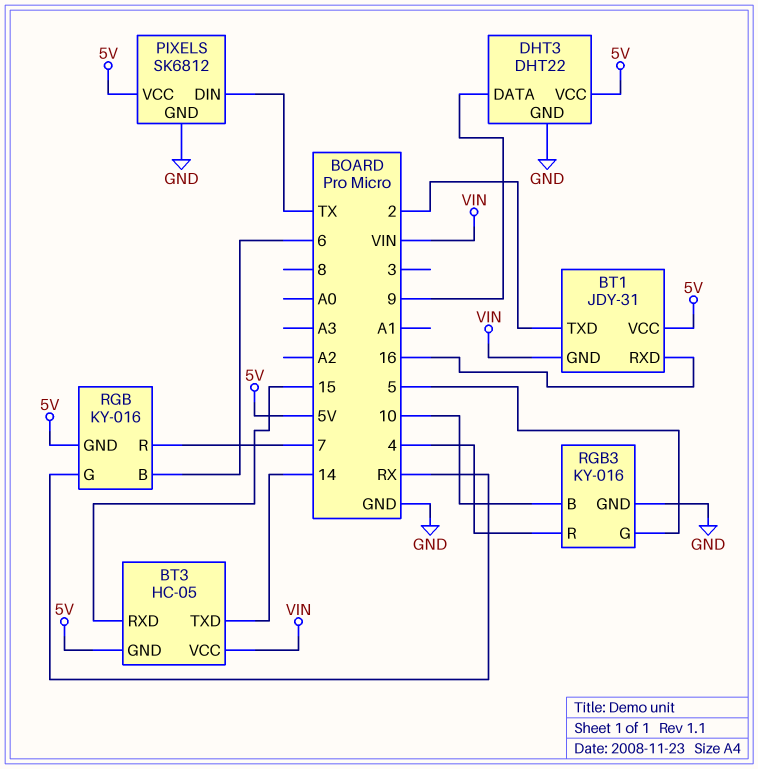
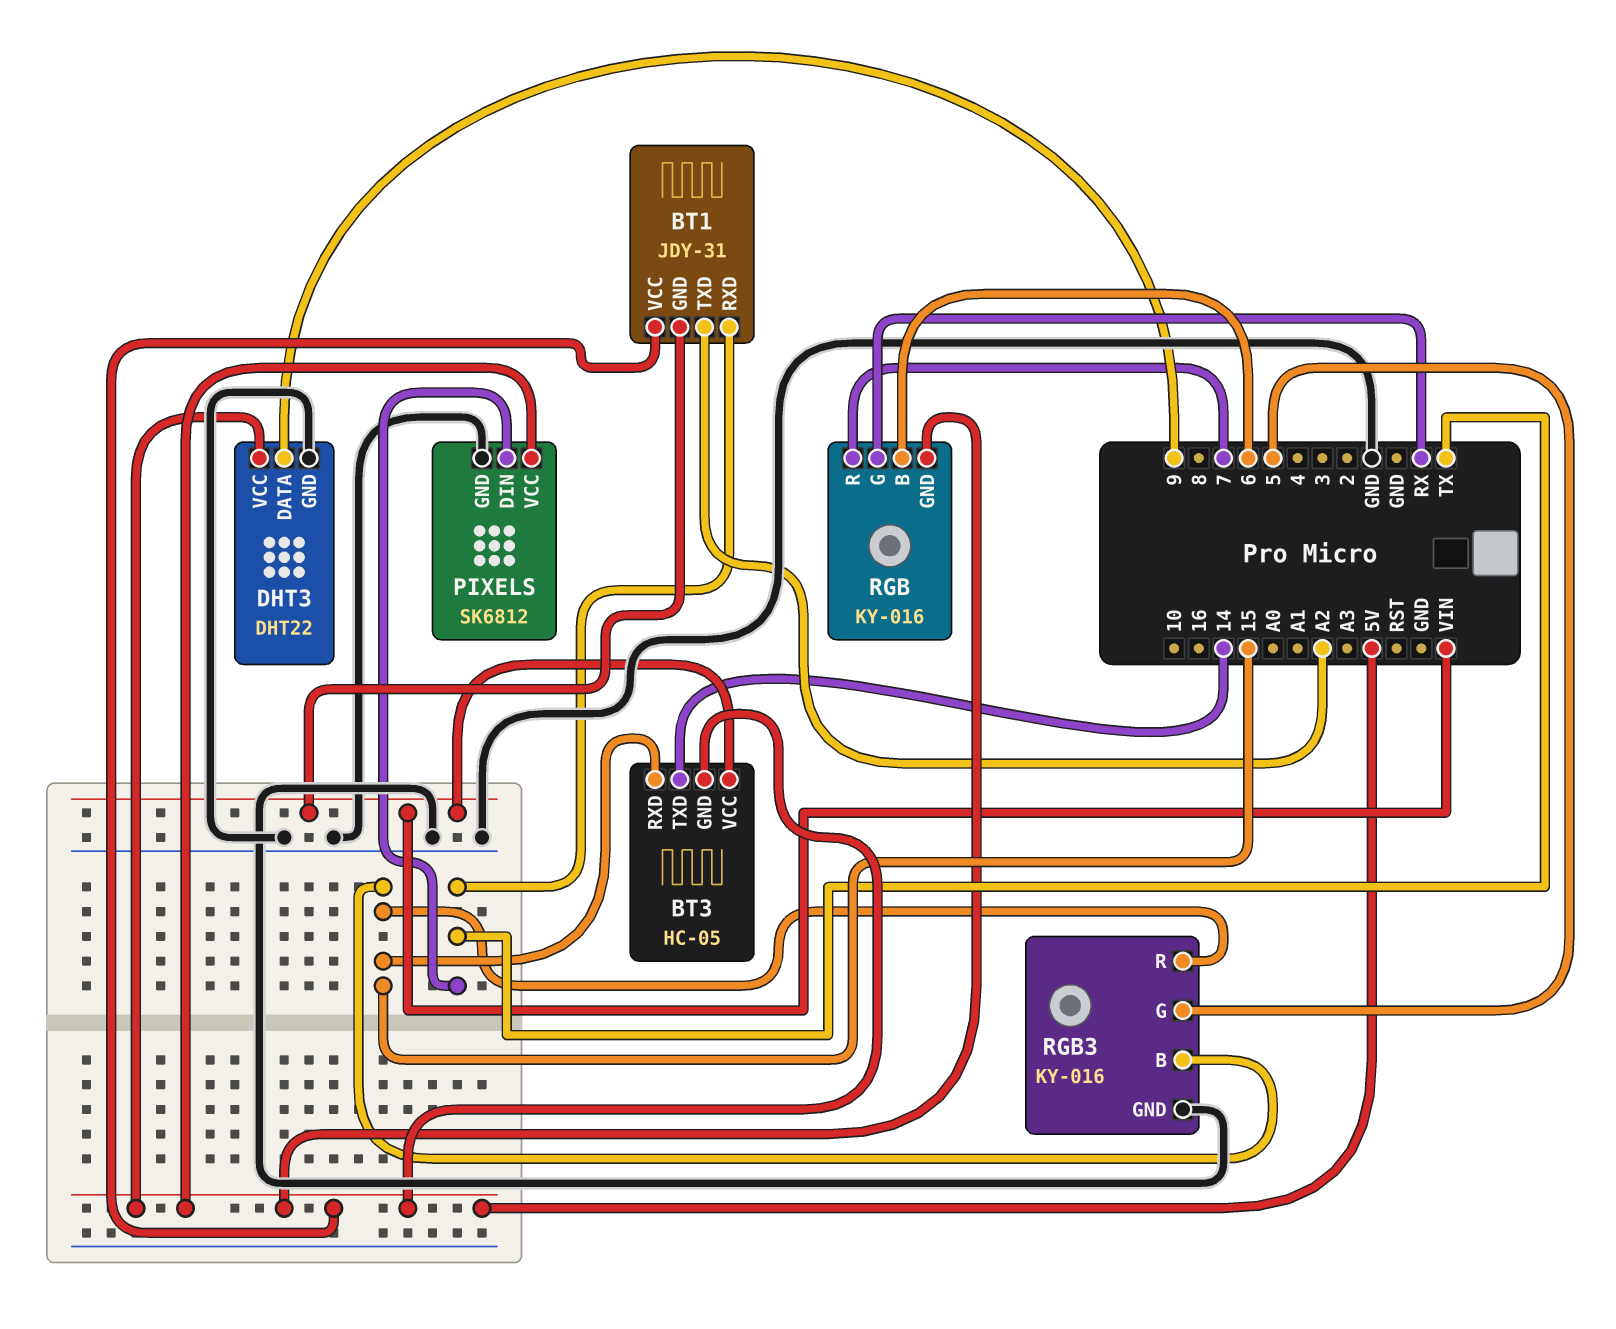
BT1 pin RXD: 16 -> TX
BT1 pin TXD: 2 -> A2
RGB3 pin B: 10 -> 15
RGB3 pin R: 4 -> 15

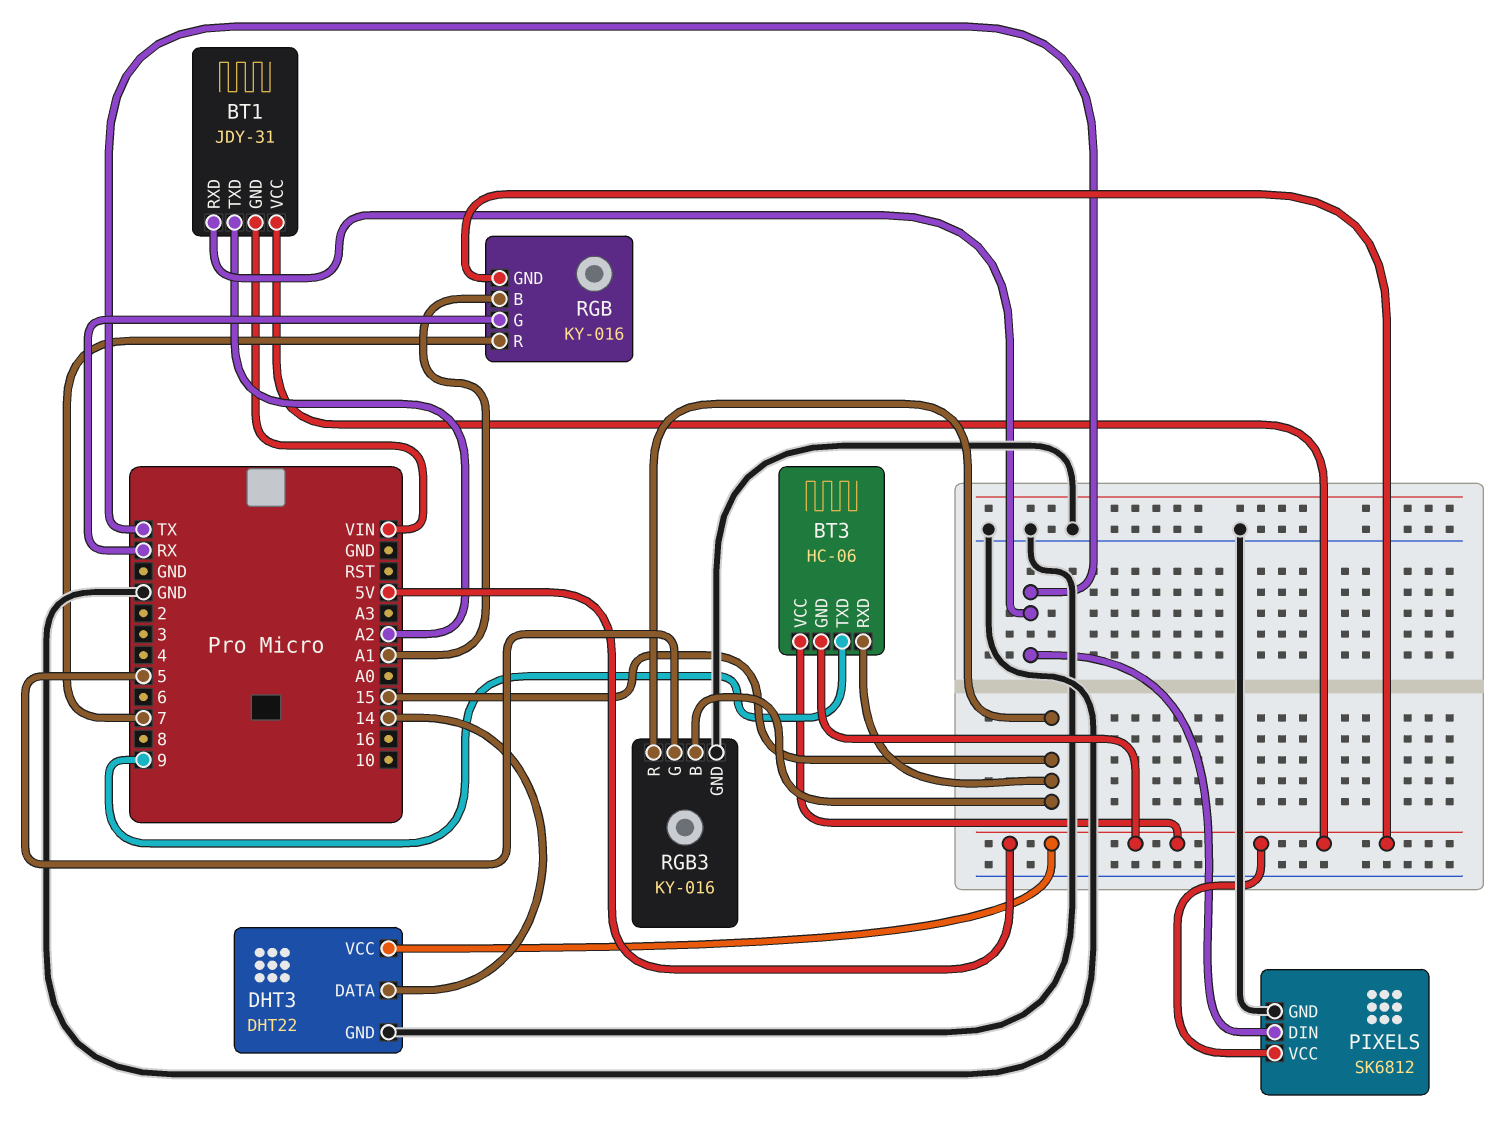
BT3: HC-05 -> HC-06
BT3 pin TXD: 14 -> 9
BT3 pin VCC: VIN -> 5V
DHT3 pin DATA: 9 -> 14
RGB pin B: 6 -> A1

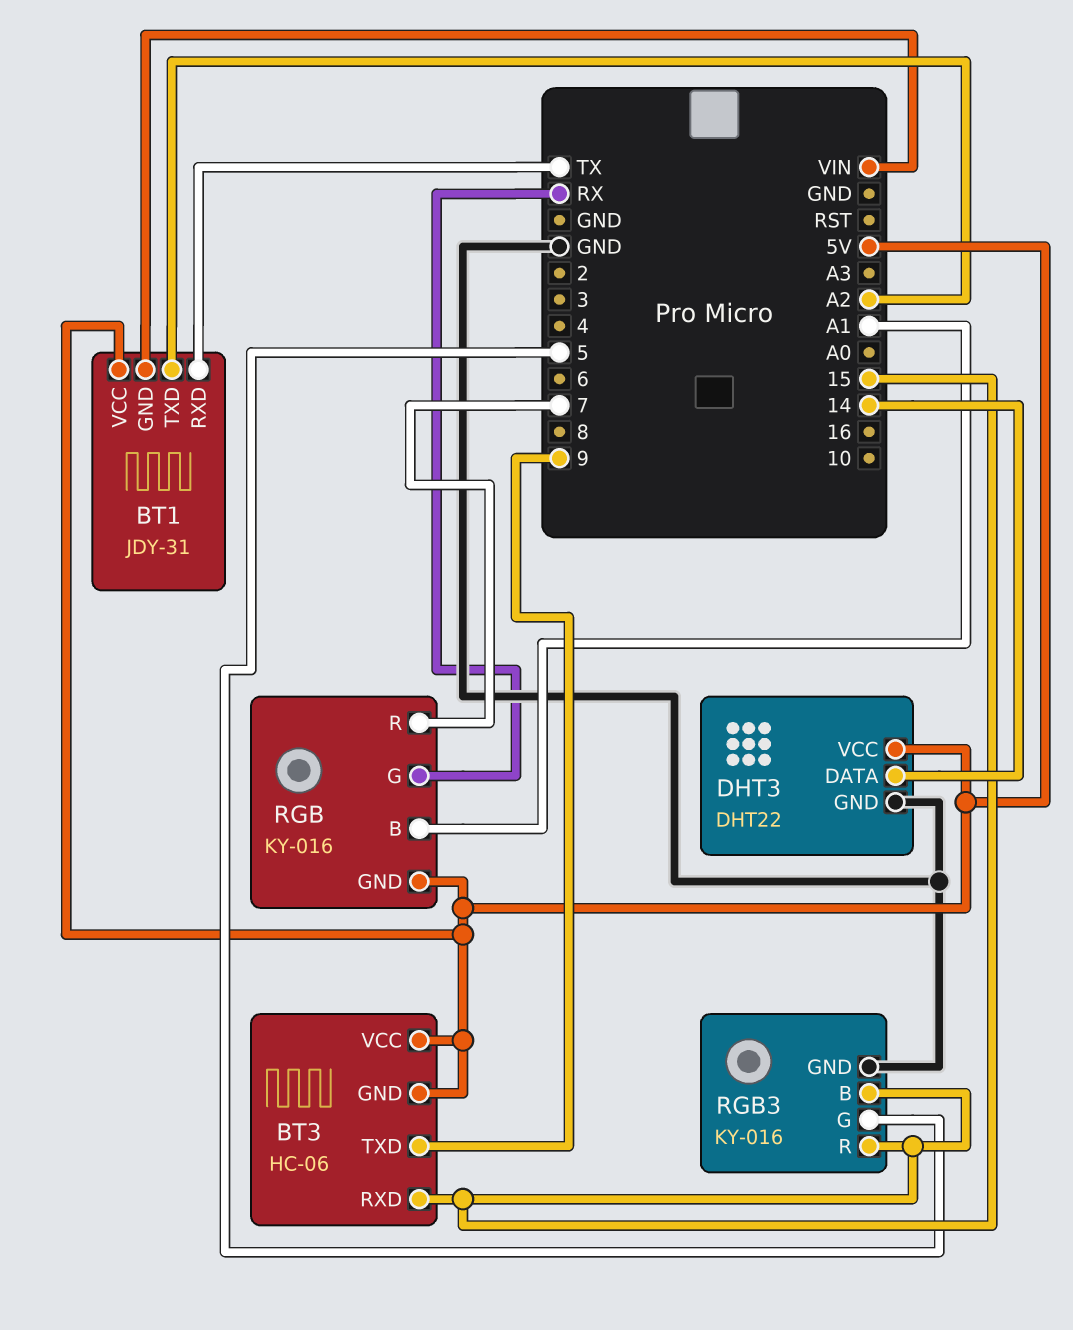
PIXELS: SK6812 -> none
PIXELS pin DIN: TX -> none
PIXELS pin GND: GND -> none
PIXELS pin VCC: 5V -> none

